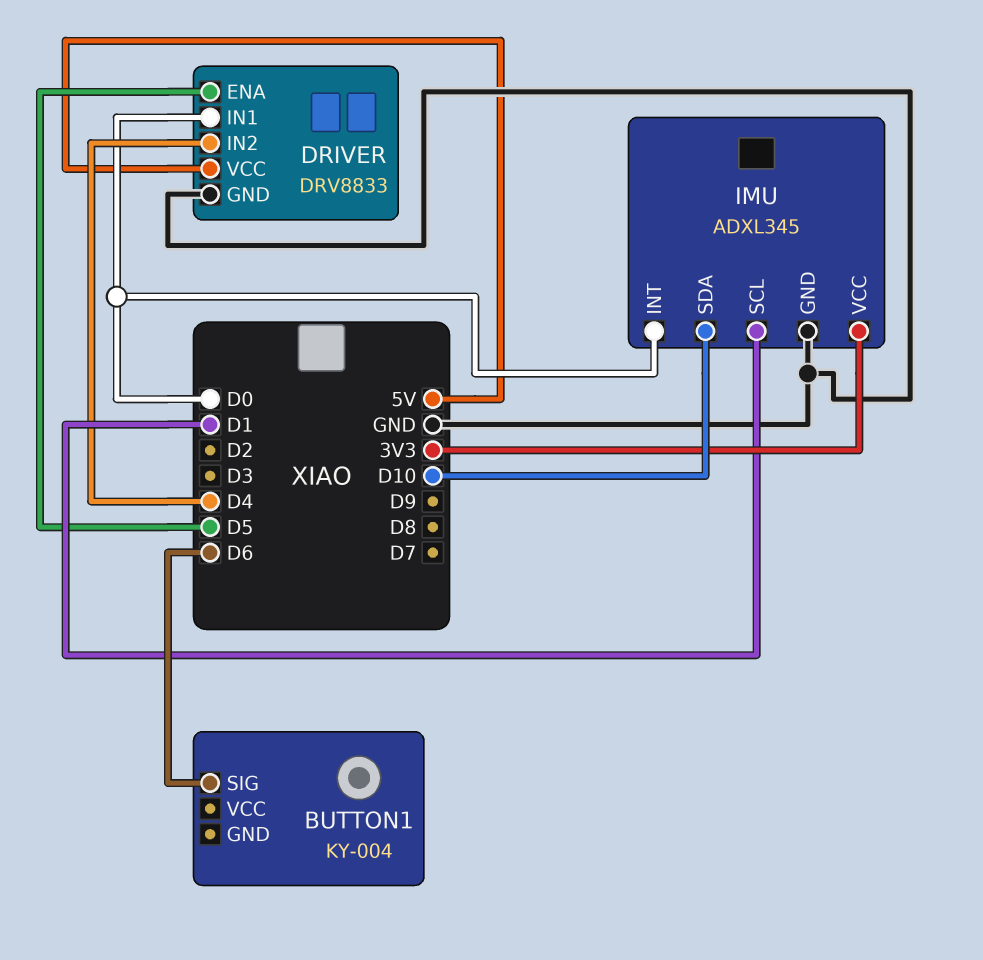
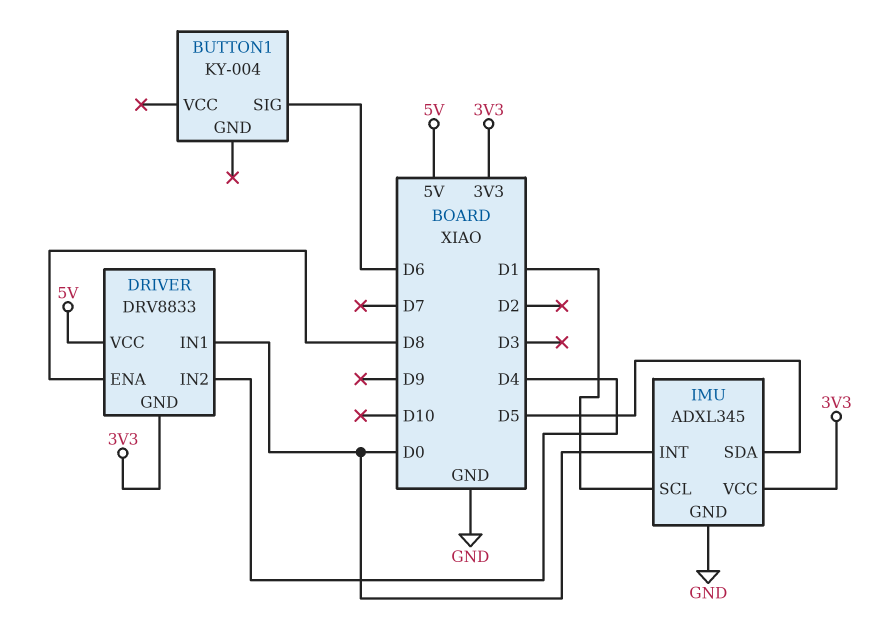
DRIVER pin ENA: D5 -> D8
DRIVER pin GND: GND -> 3V3
IMU pin SDA: D10 -> D5

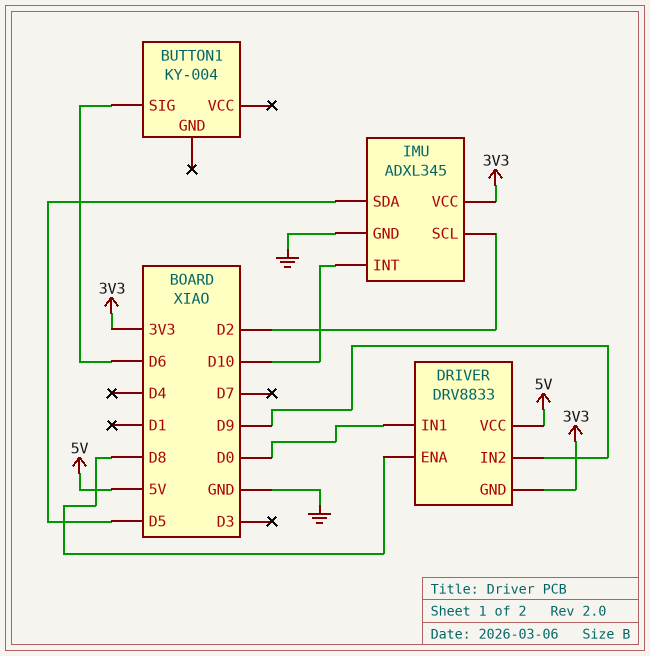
DRIVER pin IN2: D4 -> D9
IMU pin INT: D0 -> D10
IMU pin SCL: D1 -> D2

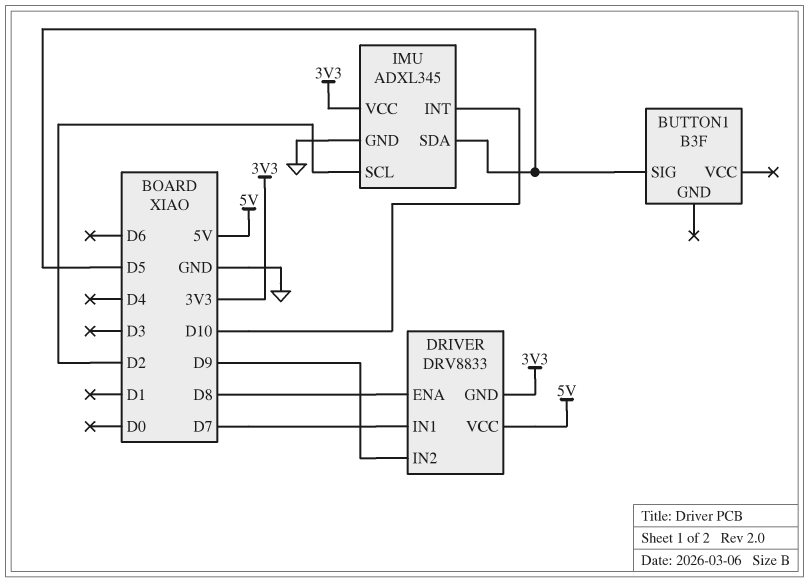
BUTTON1: KY-004 -> B3F
BUTTON1 pin SIG: D6 -> D5
DRIVER pin IN1: D0 -> D7

